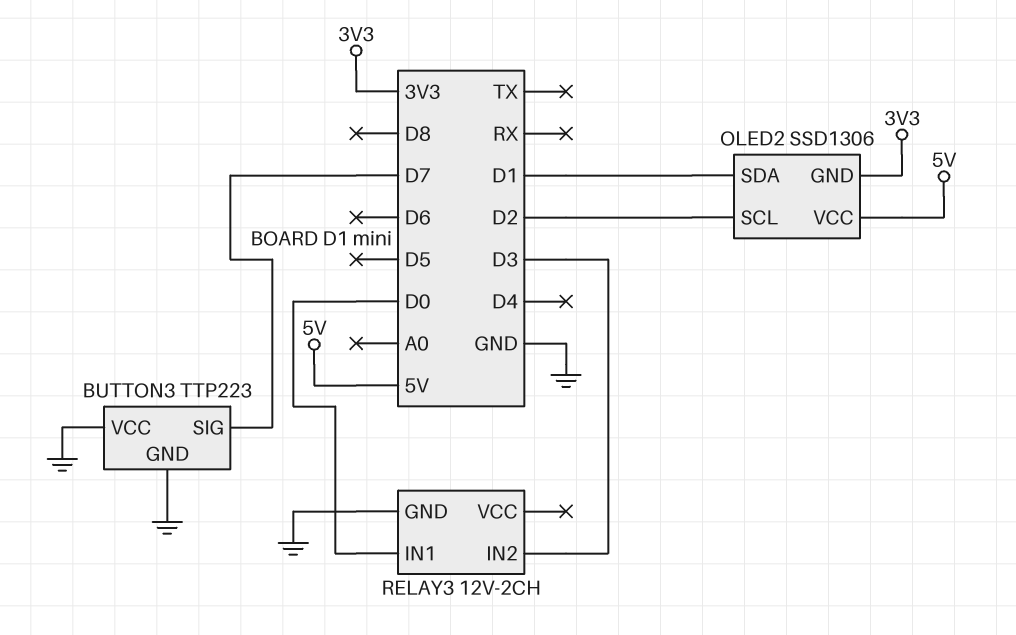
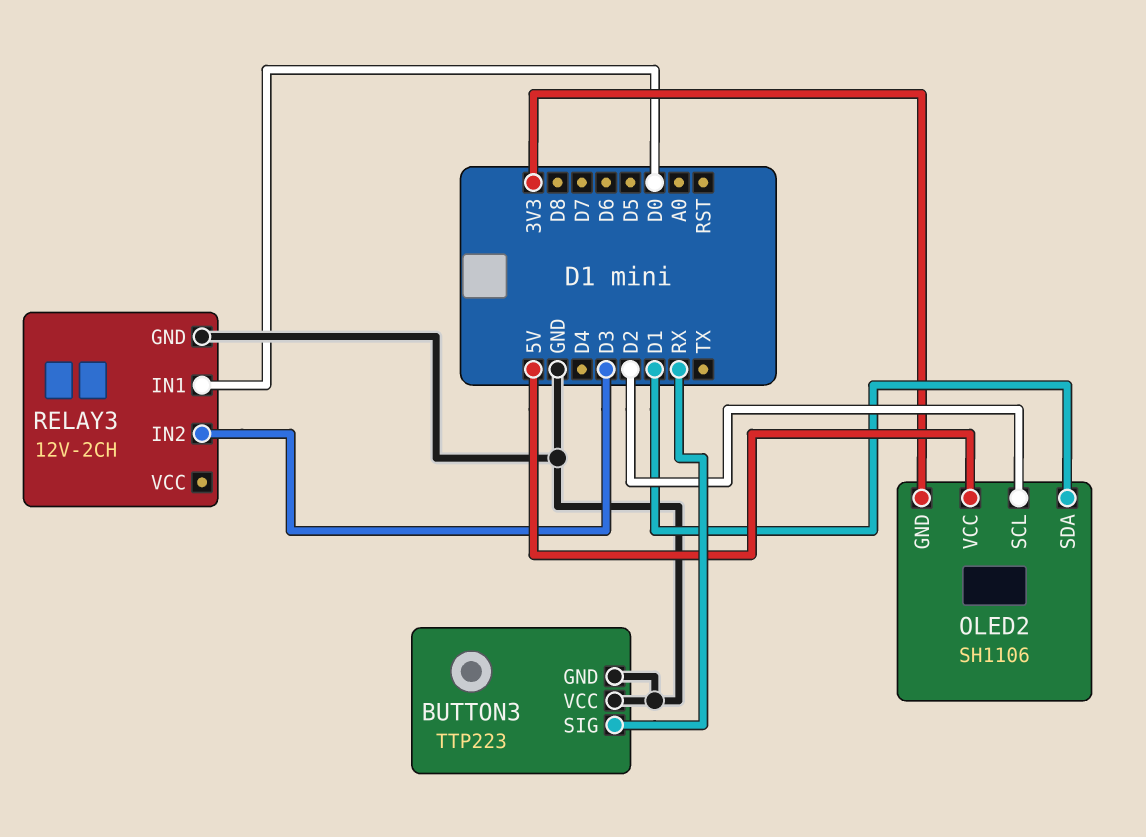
BUTTON3 pin SIG: D7 -> RX
OLED2: SSD1306 -> SH1106

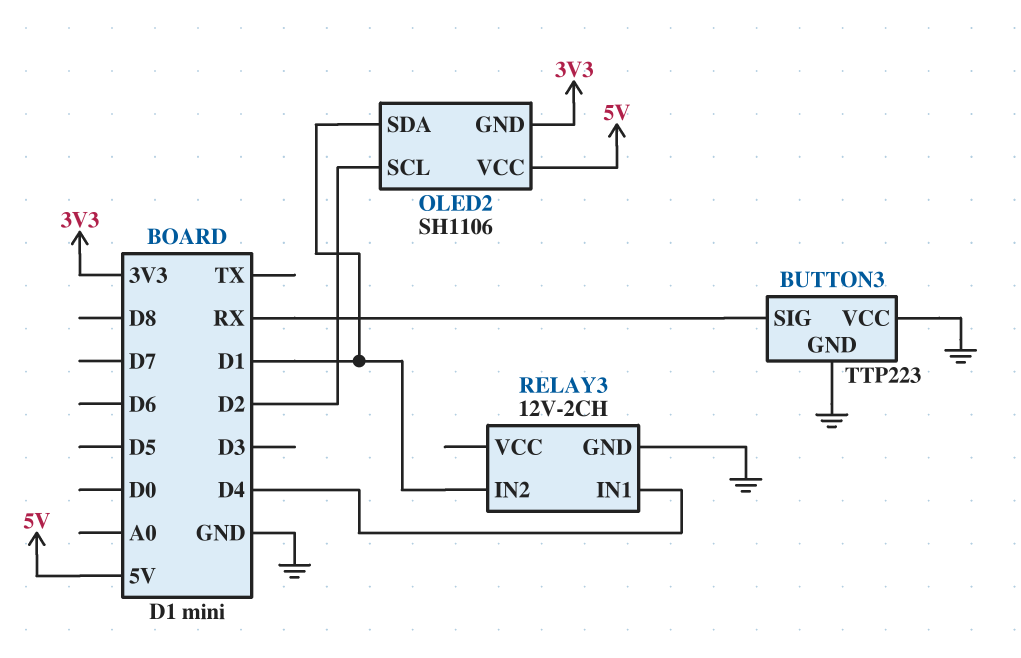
RELAY3 pin IN1: D0 -> D4
RELAY3 pin IN2: D3 -> D1

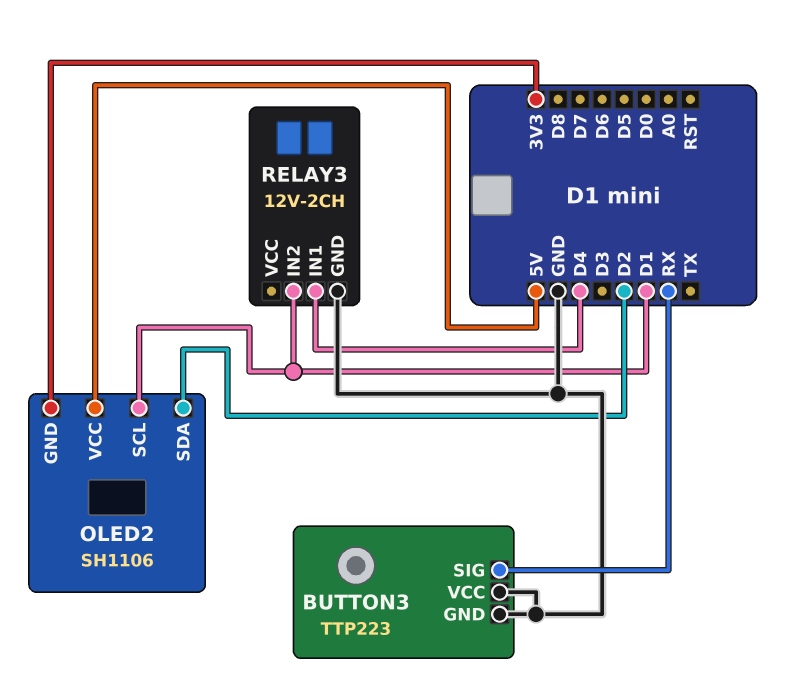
OLED2 pin SCL: D2 -> D1
OLED2 pin SDA: D1 -> D2

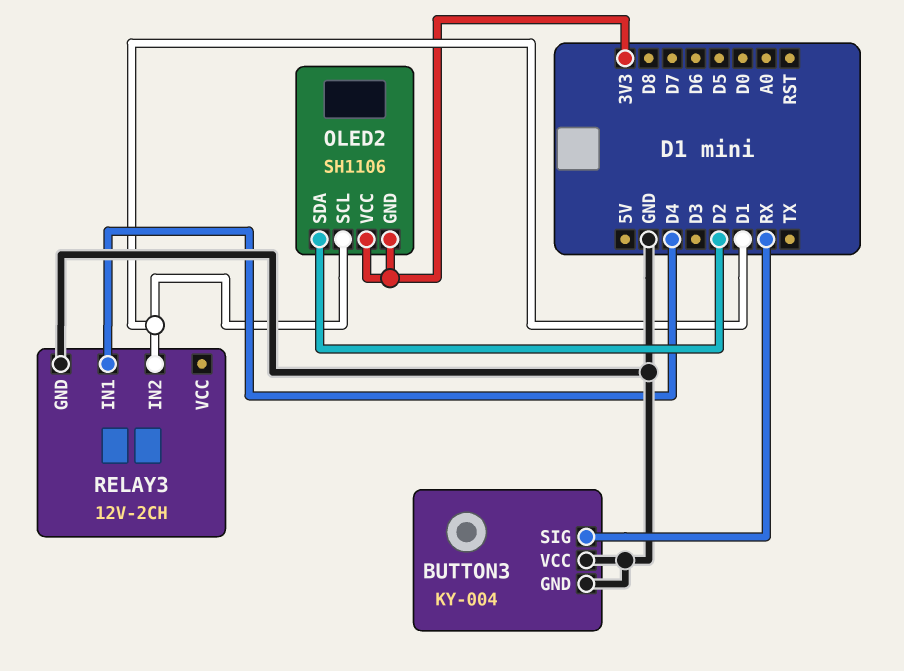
BUTTON3: TTP223 -> KY-004
OLED2 pin VCC: 5V -> 3V3

